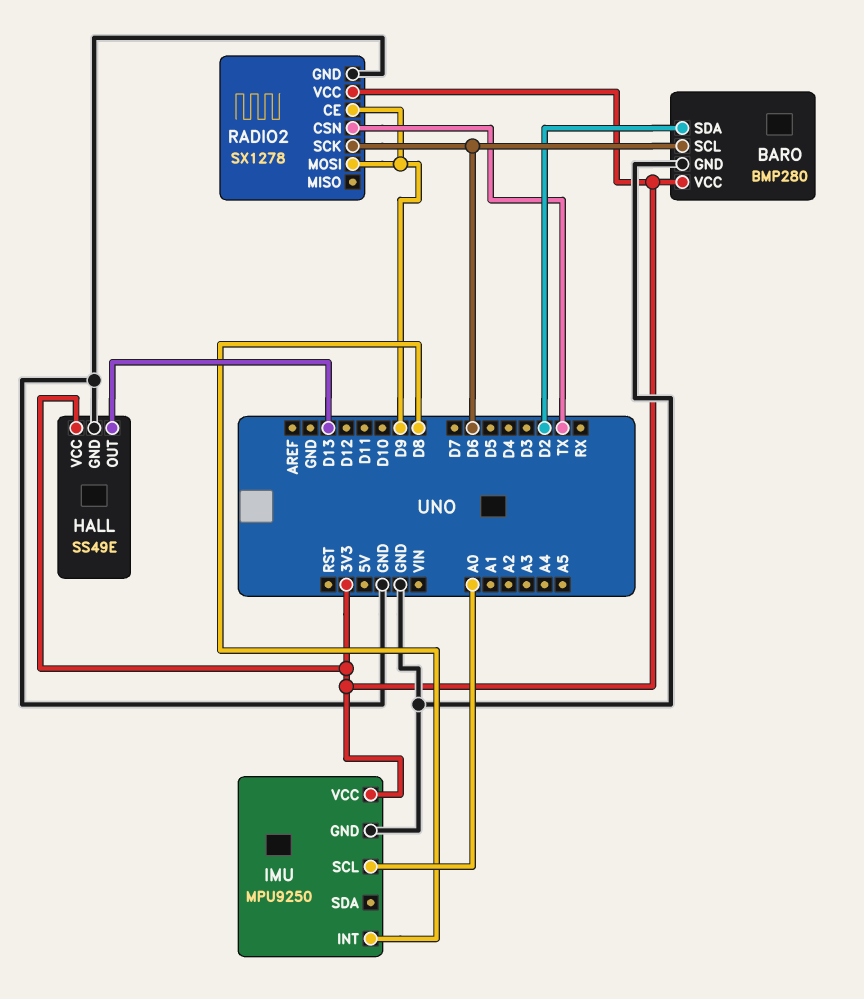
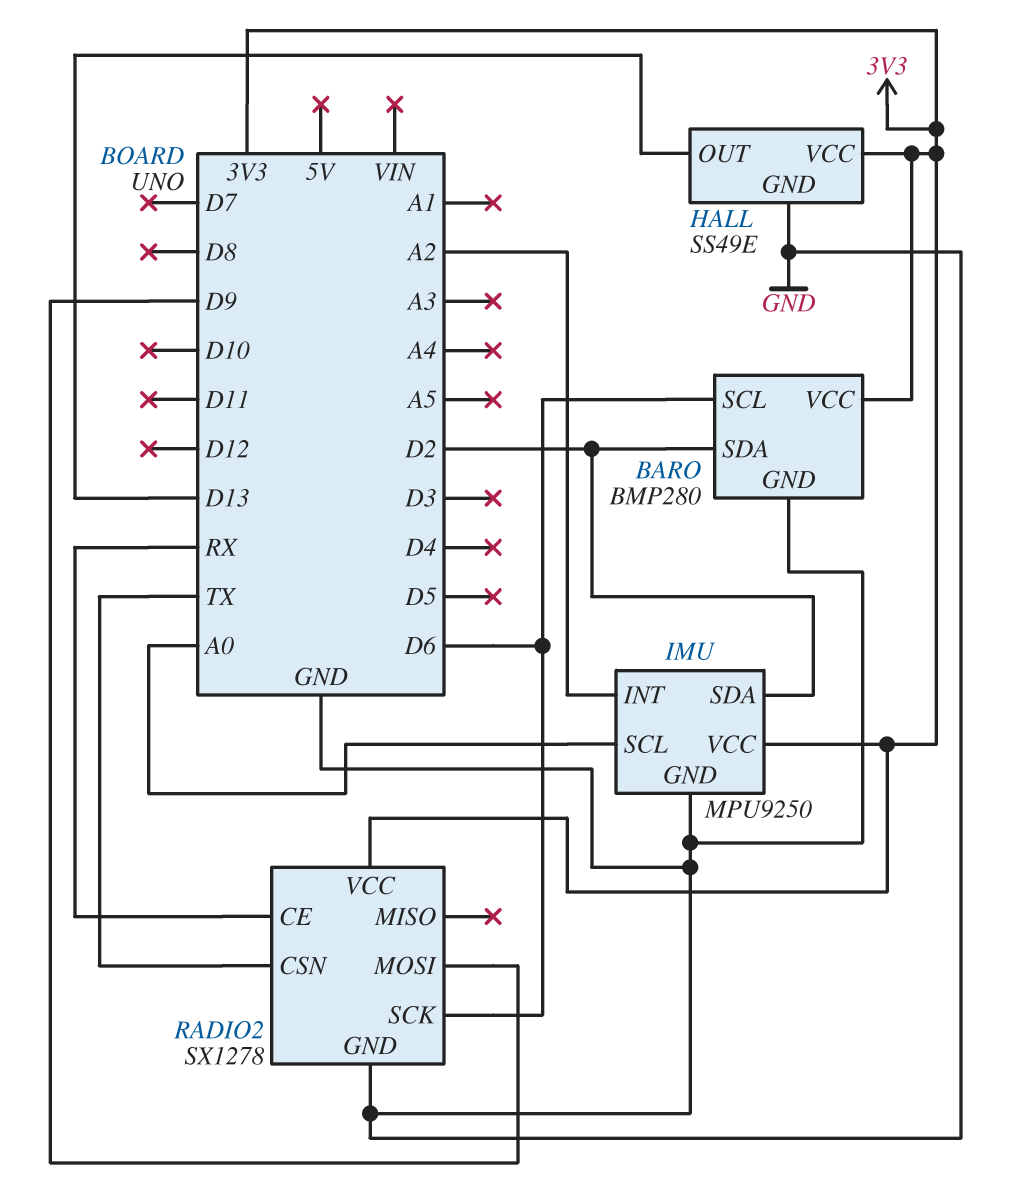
IMU pin INT: D8 -> A2
IMU pin SDA: none -> D2
RADIO2 pin CE: D9 -> RX

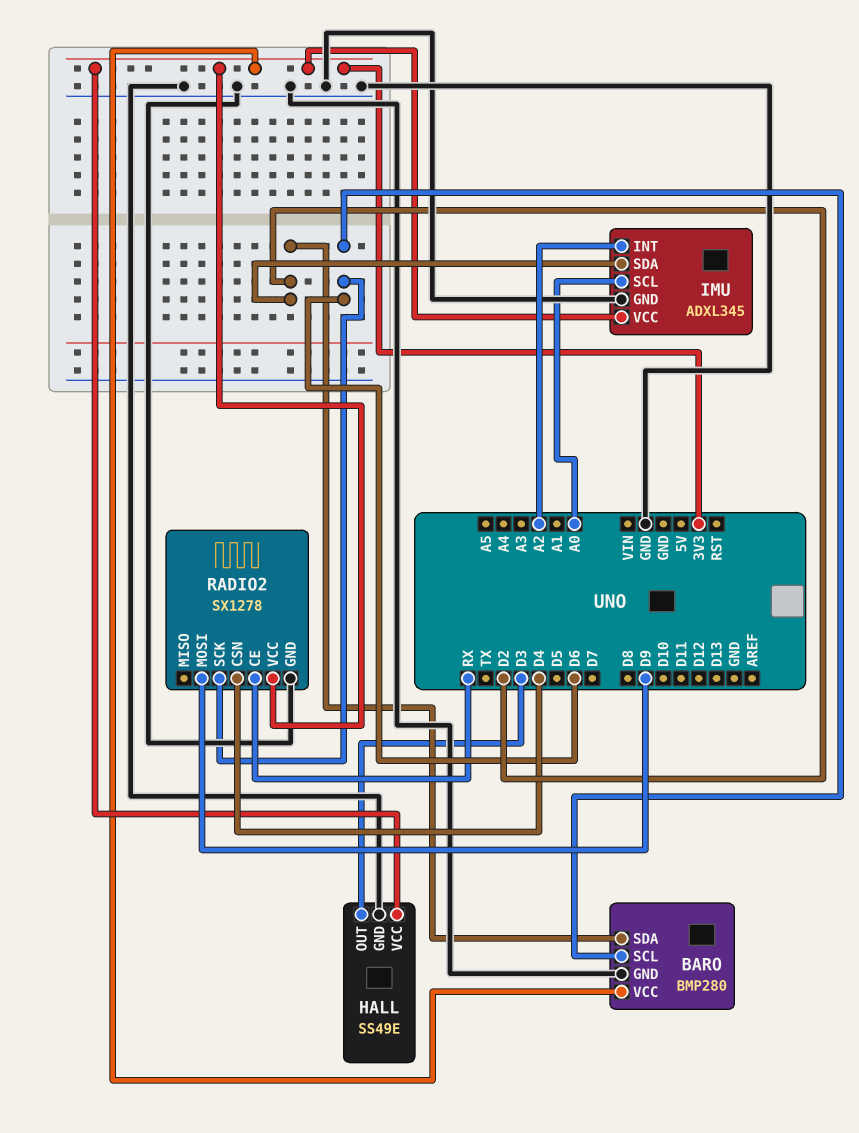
HALL pin OUT: D13 -> D3
IMU: MPU9250 -> ADXL345
RADIO2 pin CSN: TX -> D4

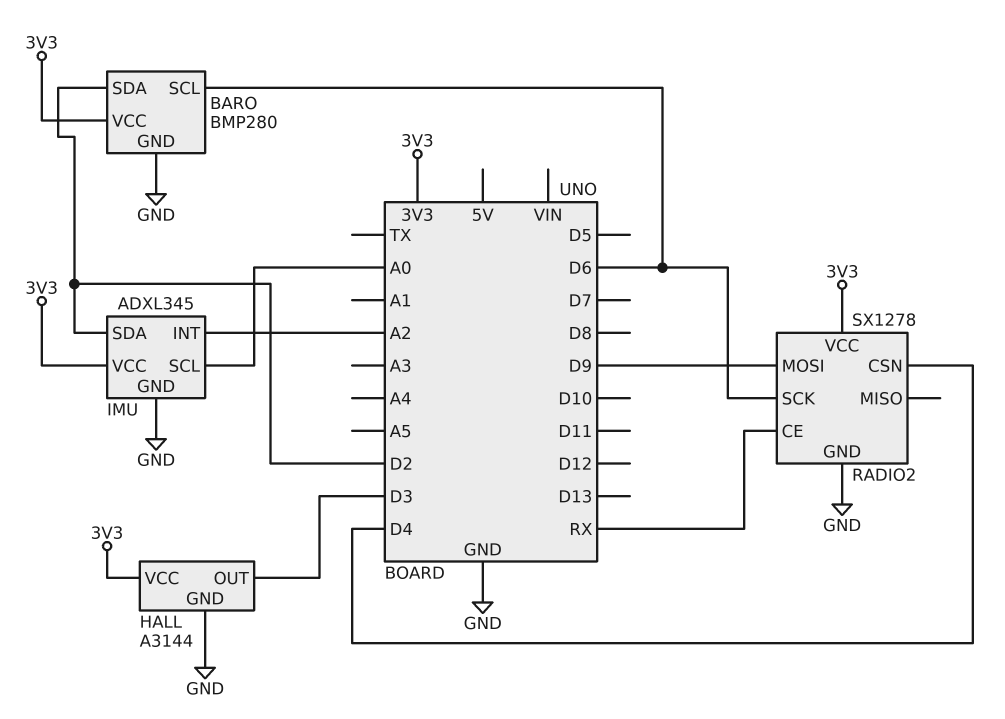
HALL: SS49E -> A3144

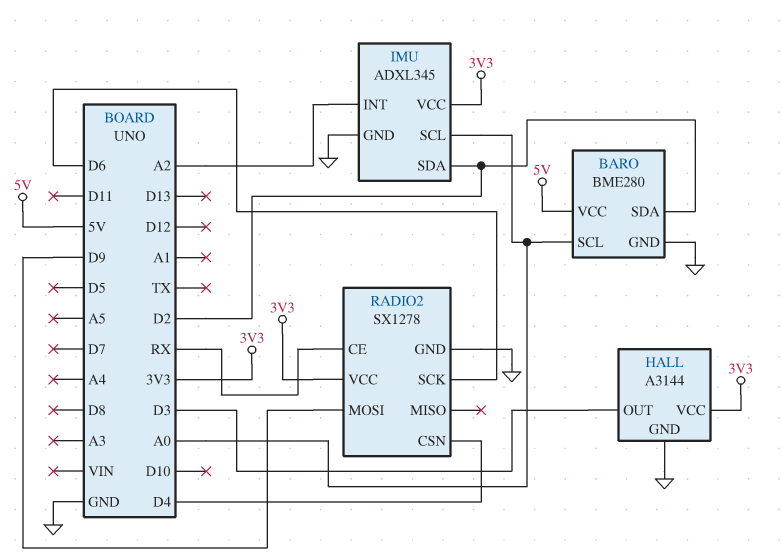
BARO: BMP280 -> BME280
BARO pin SCL: D6 -> A0
BARO pin VCC: 3V3 -> 5V

